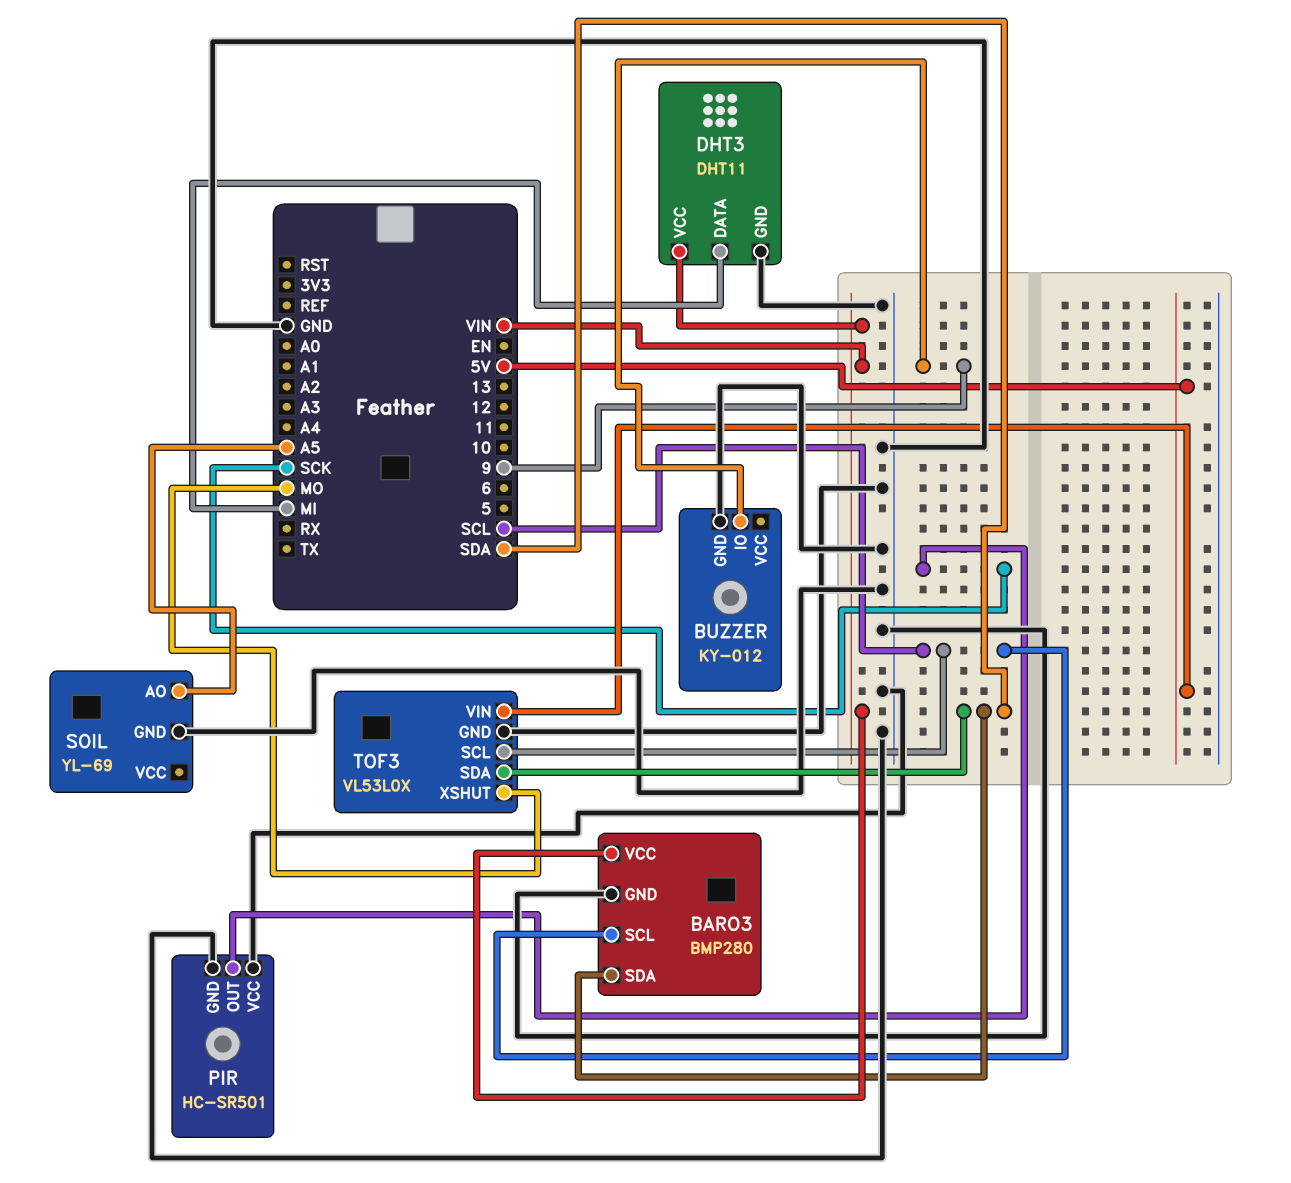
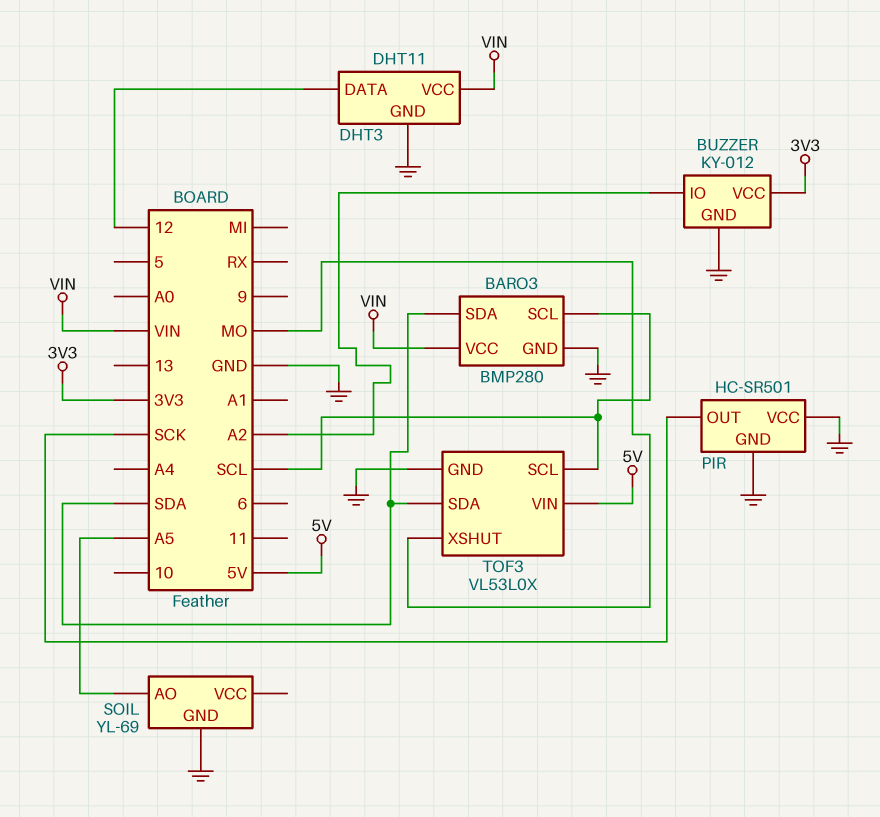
BUZZER pin IO: 9 -> A2
BUZZER pin VCC: none -> 3V3
DHT3 pin DATA: MI -> 12

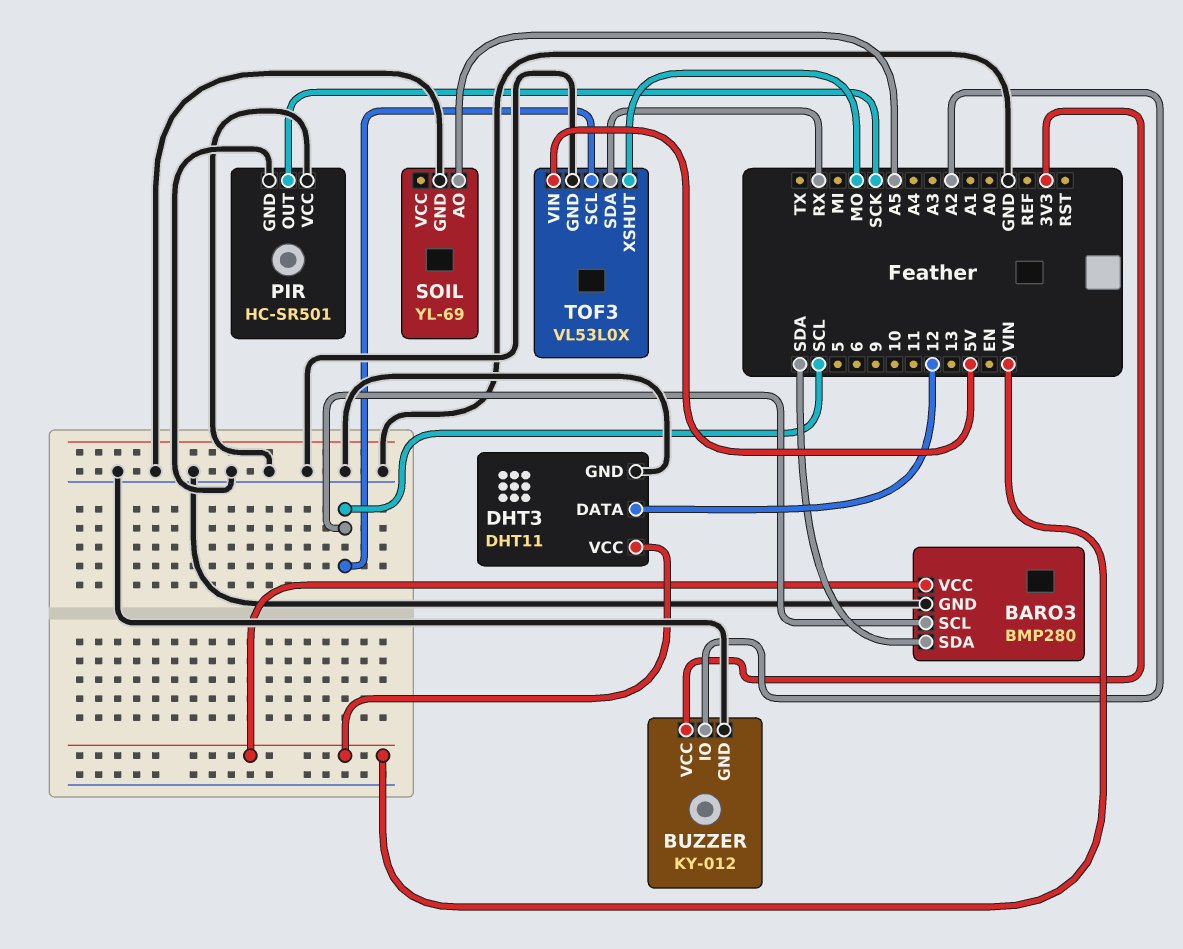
TOF3 pin SDA: SDA -> RX

